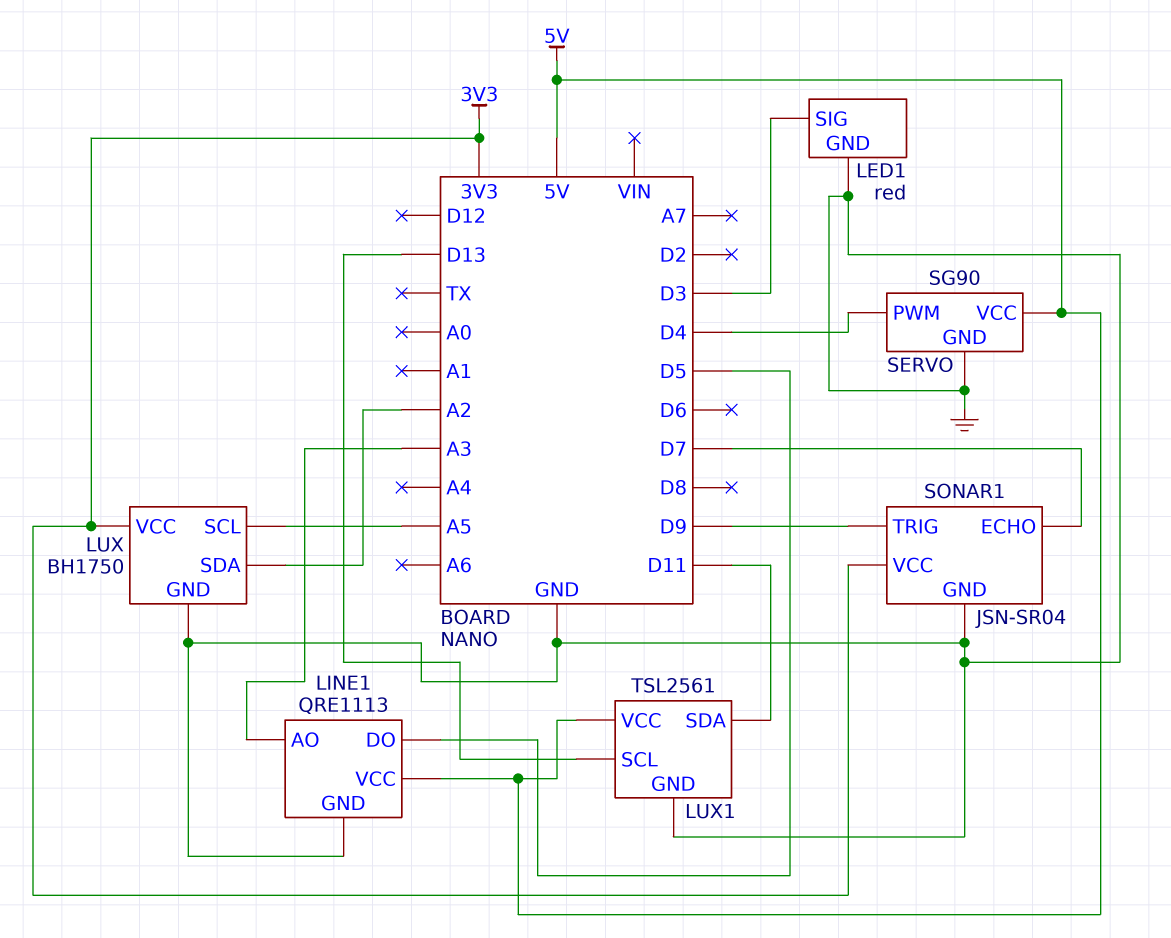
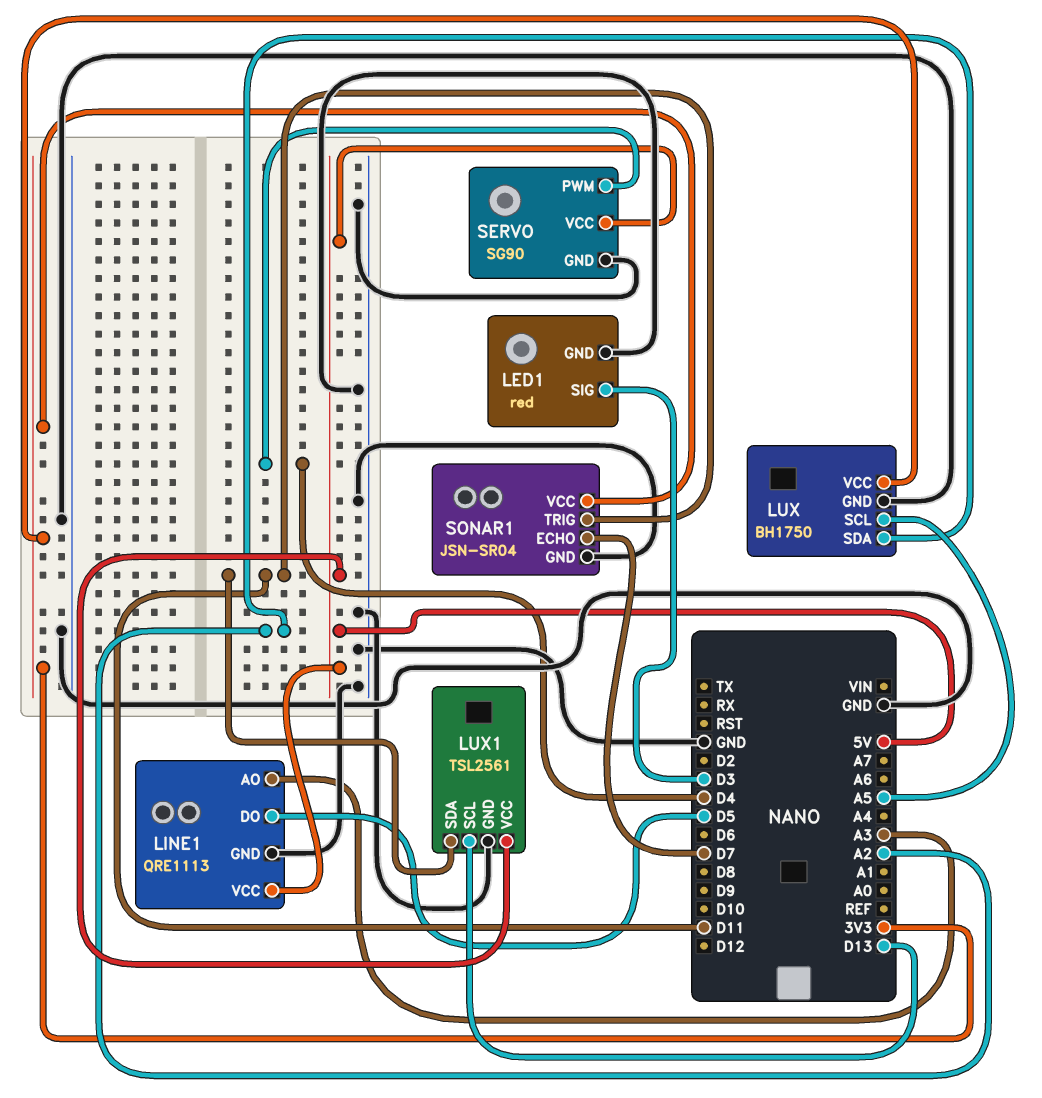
SONAR1 pin TRIG: D9 -> D11

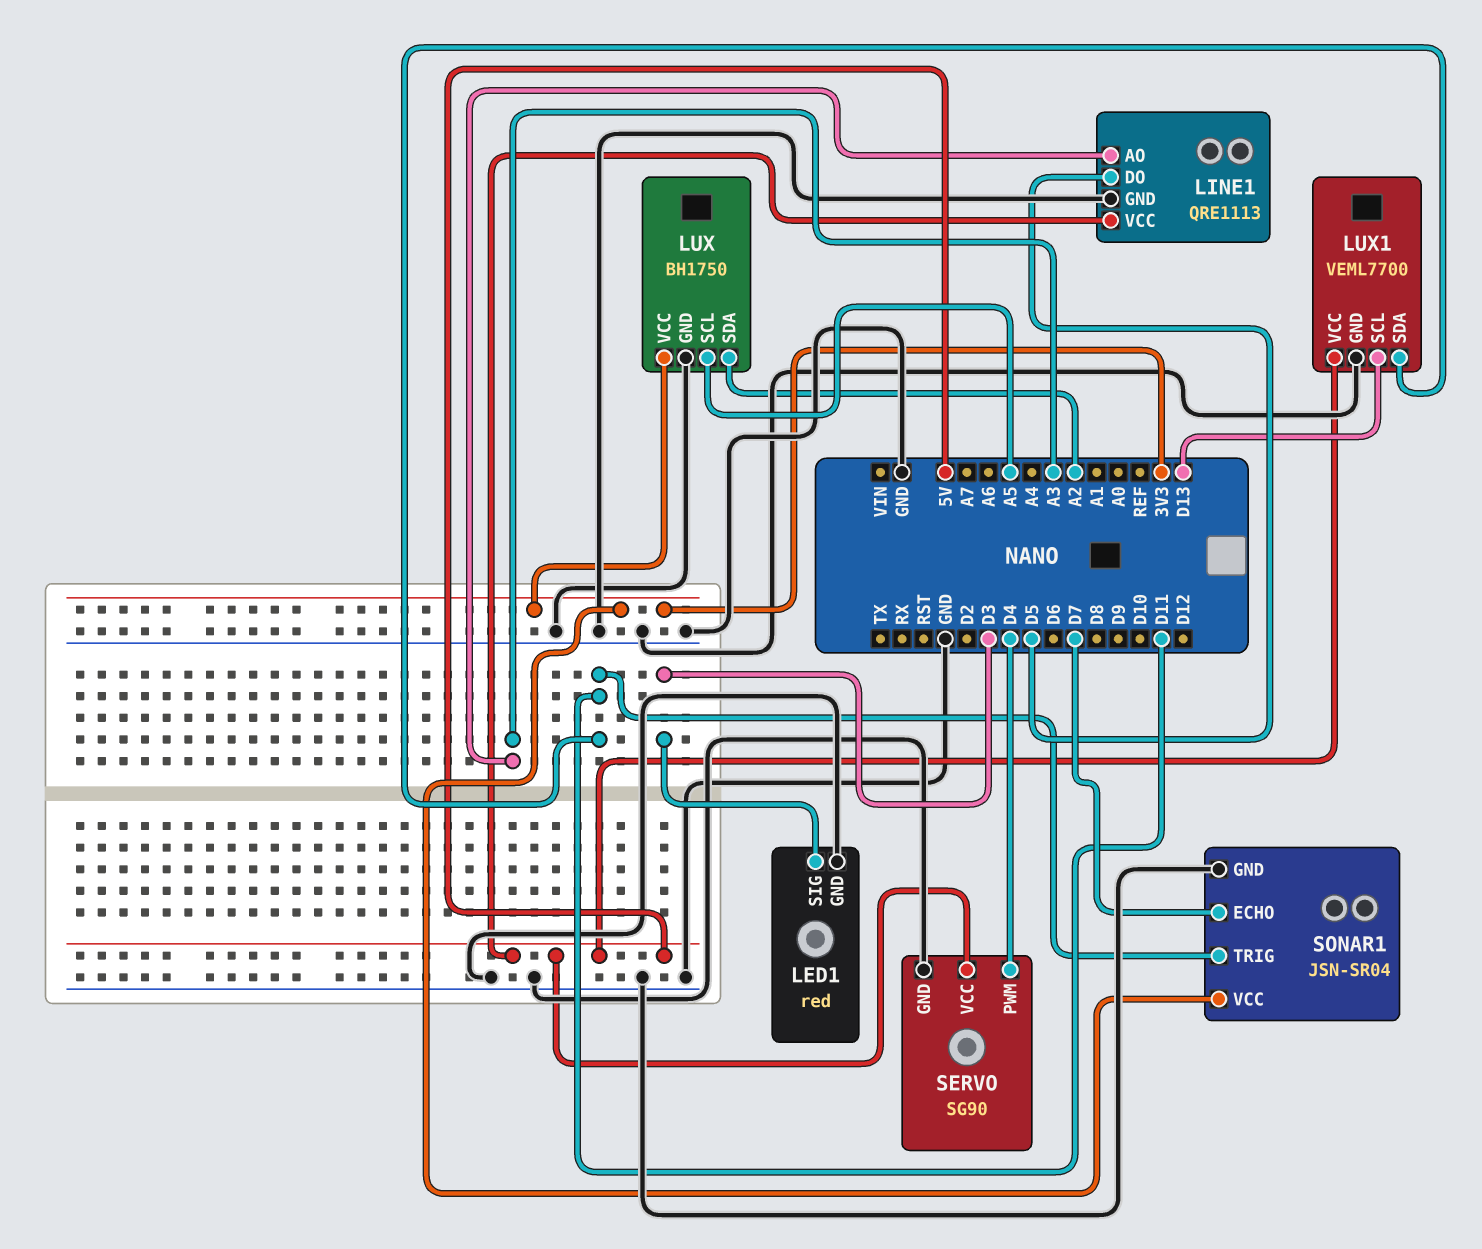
LUX1: TSL2561 -> VEML7700

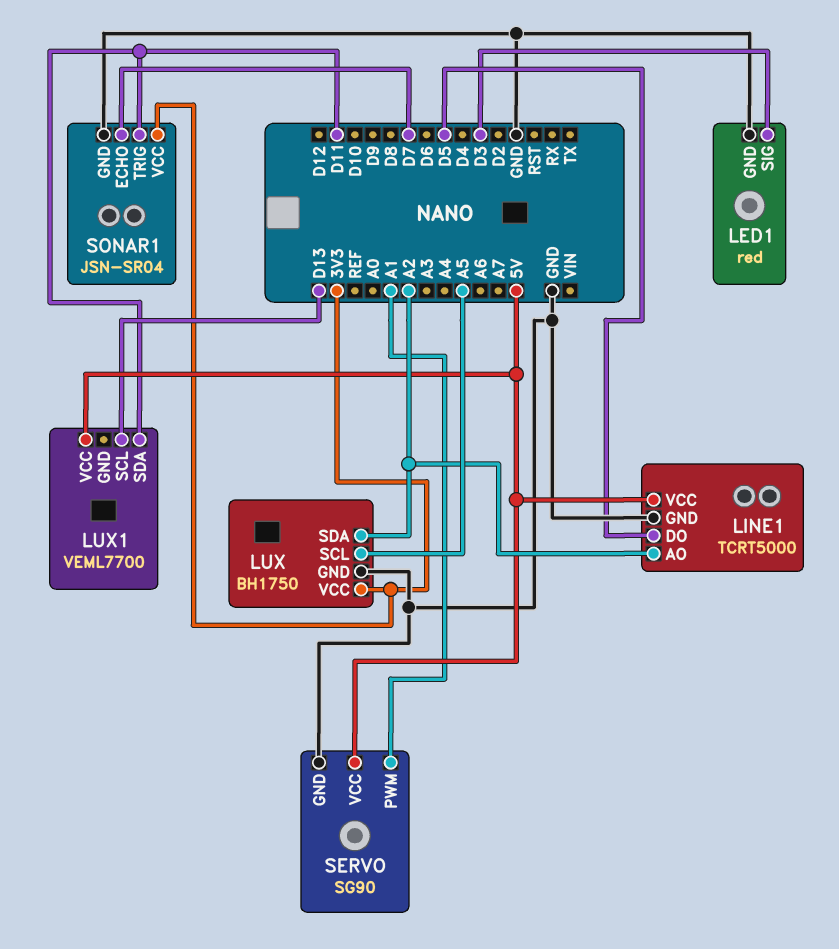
LINE1: QRE1113 -> TCRT5000
LINE1 pin AO: A3 -> A2
LUX1 pin GND: GND -> none
SERVO pin PWM: D4 -> A1

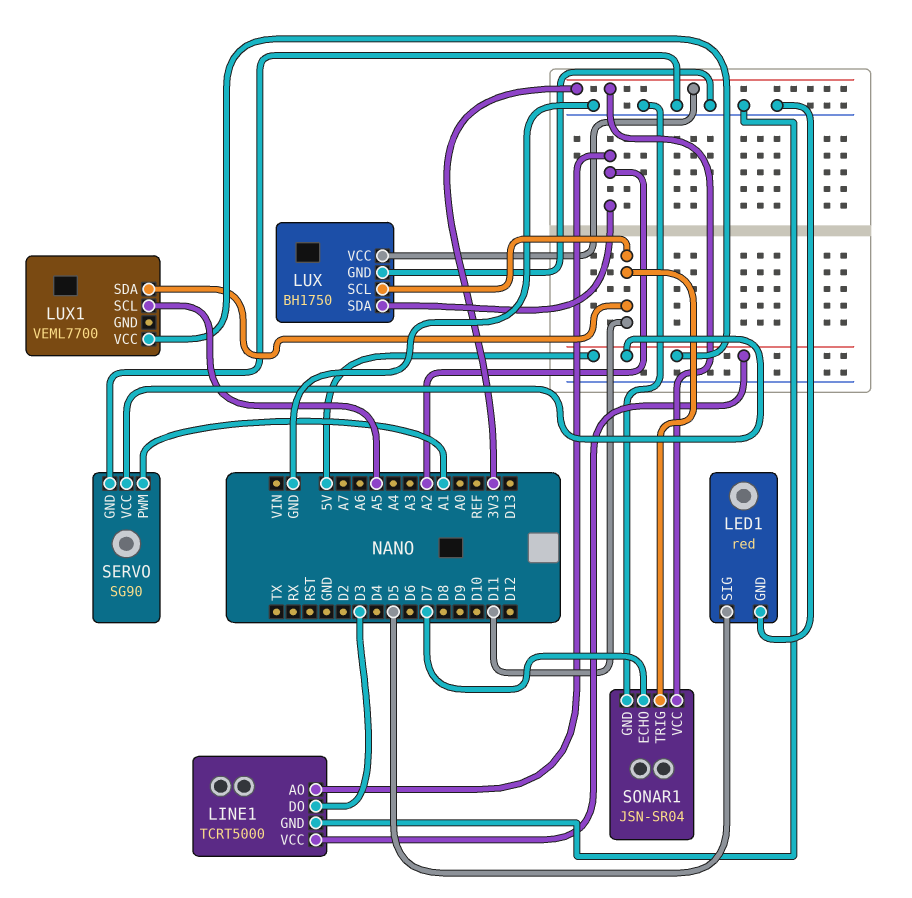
LED1 pin SIG: D3 -> D5
LINE1 pin DO: D5 -> D3
LUX pin SCL: A5 -> D11
LUX1 pin SCL: D13 -> A5

